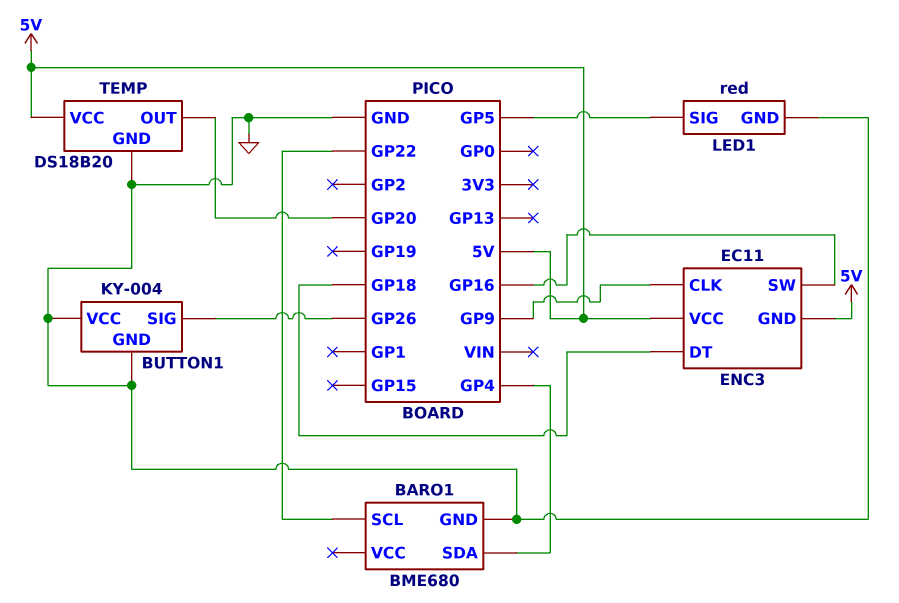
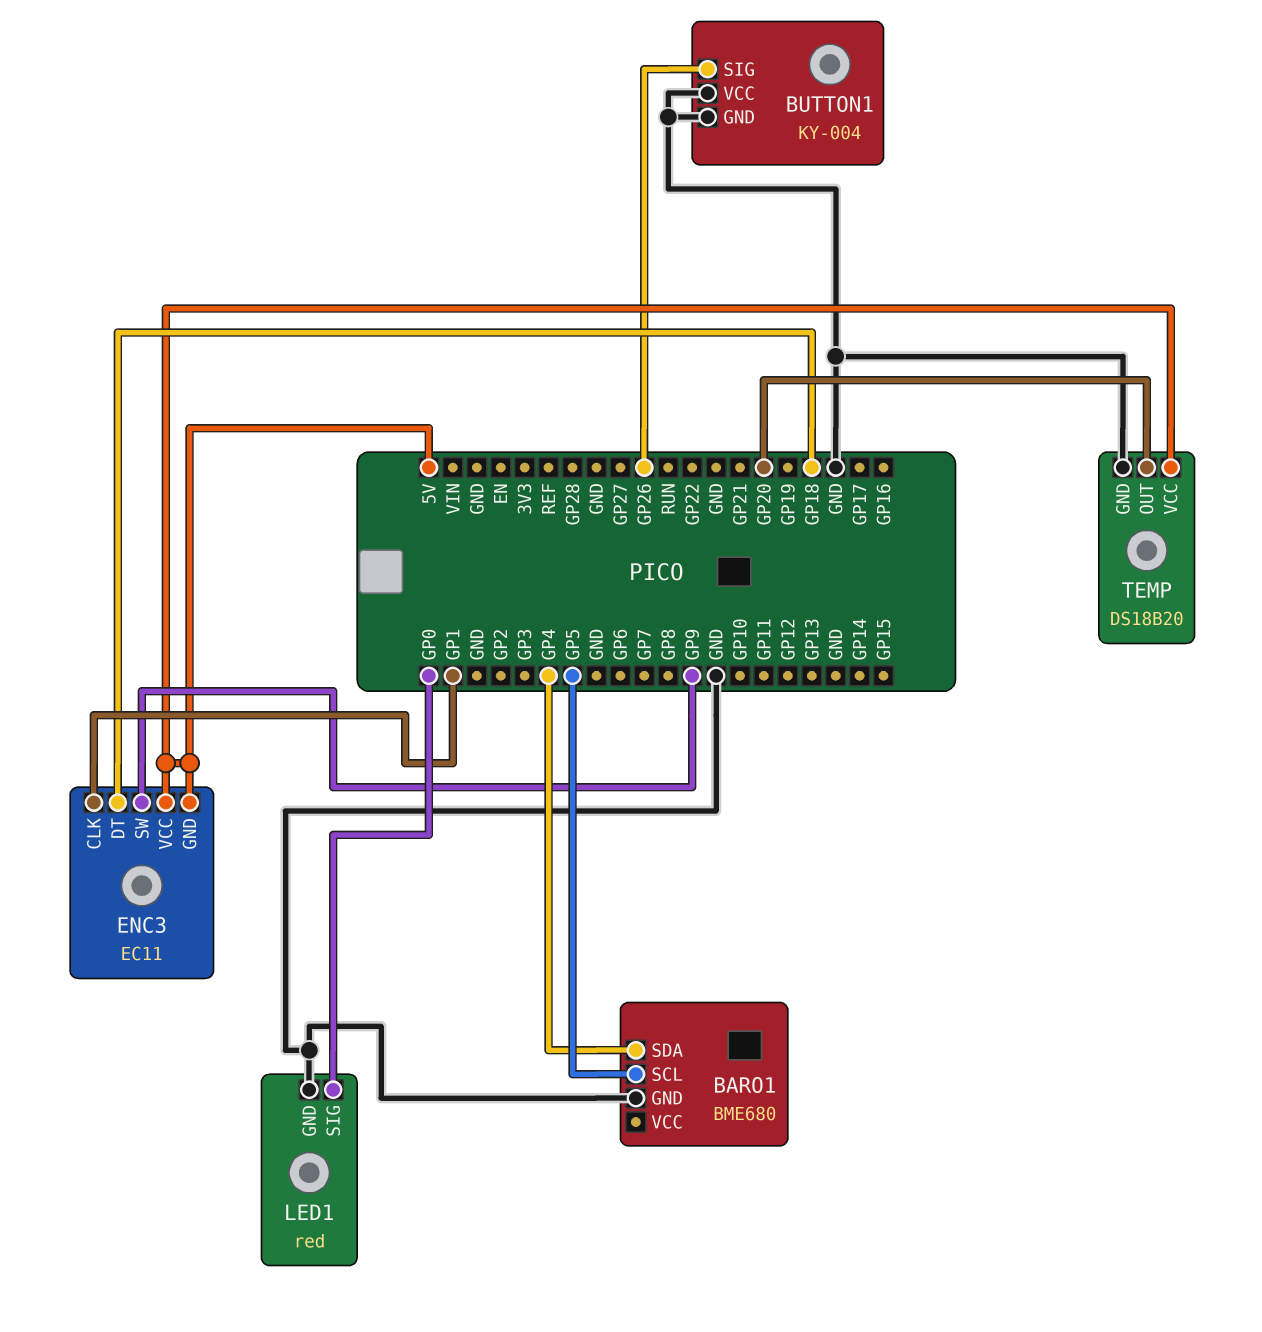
BARO1 pin SCL: GP22 -> GP5
ENC3 pin CLK: GP9 -> GP1
ENC3 pin SW: GP16 -> GP9
LED1 pin SIG: GP5 -> GP0

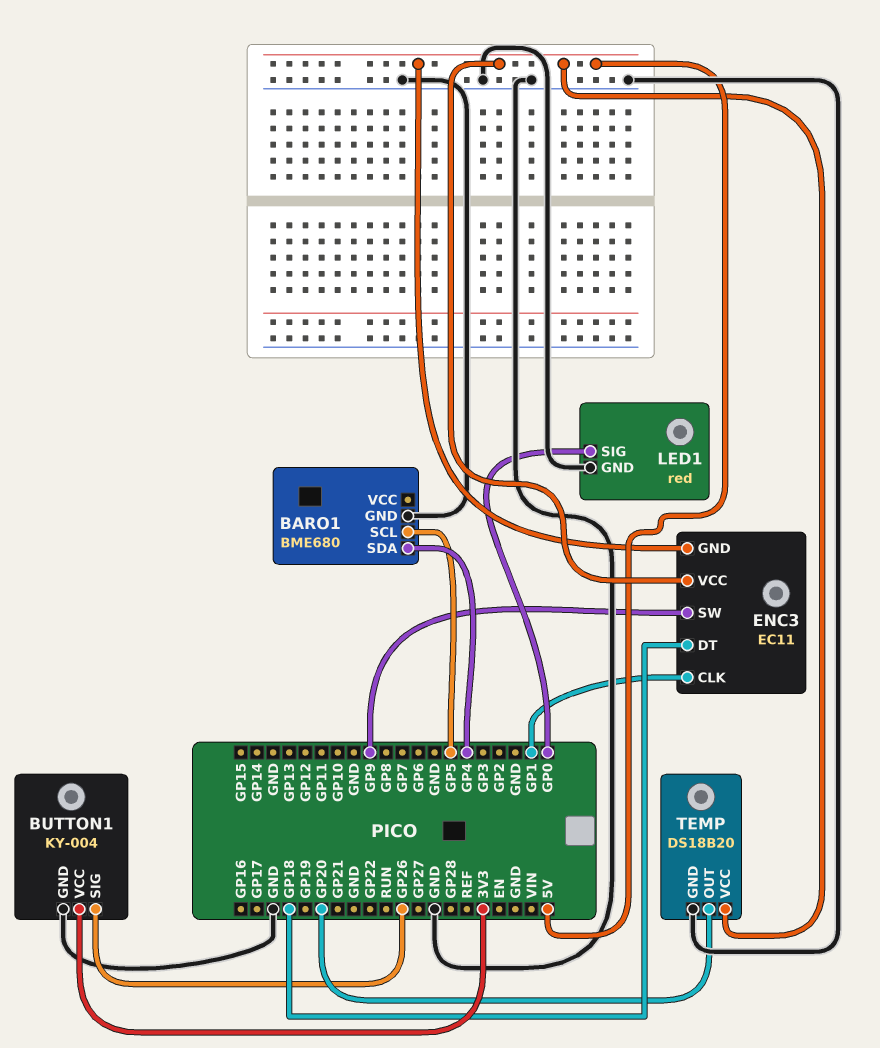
BUTTON1 pin VCC: GND -> 3V3

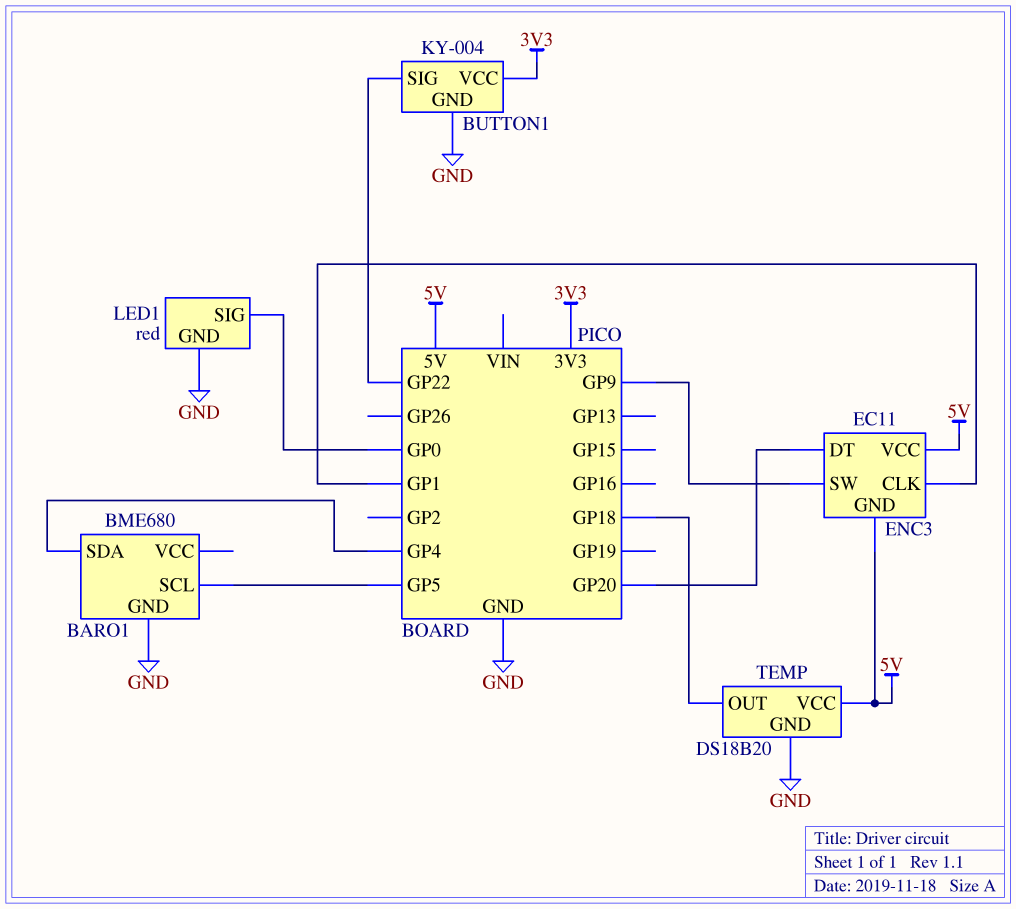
BUTTON1 pin SIG: GP26 -> GP22
ENC3 pin DT: GP18 -> GP20
TEMP pin OUT: GP20 -> GP18

